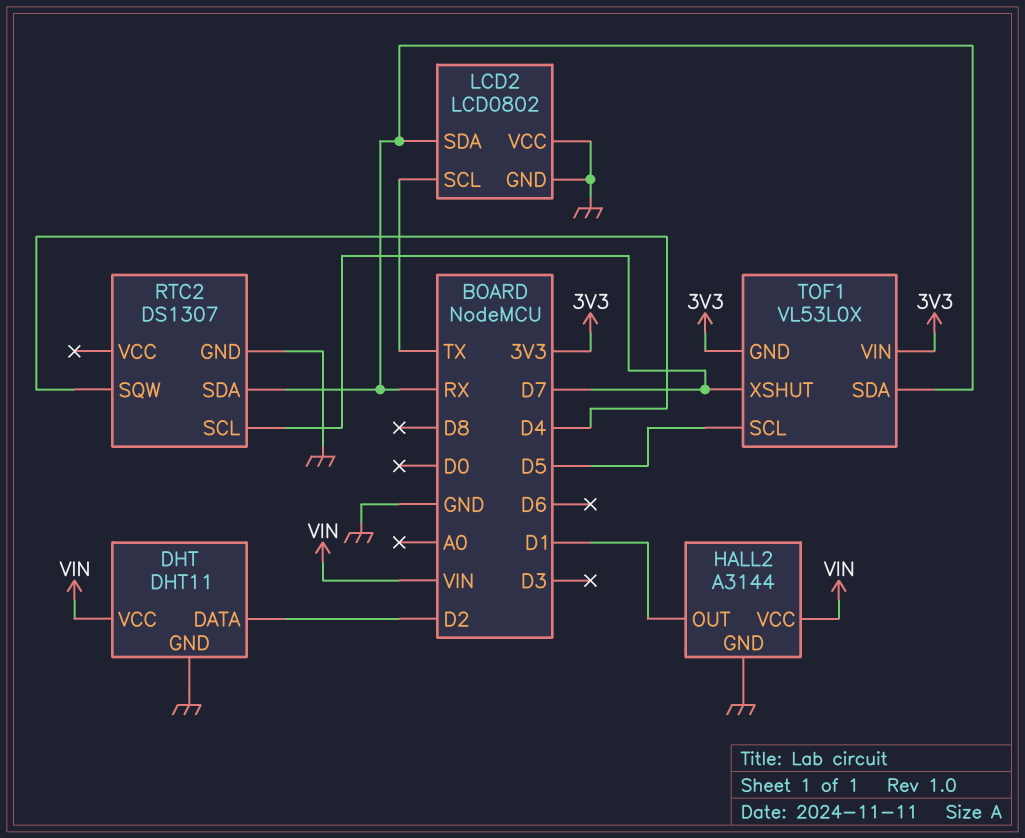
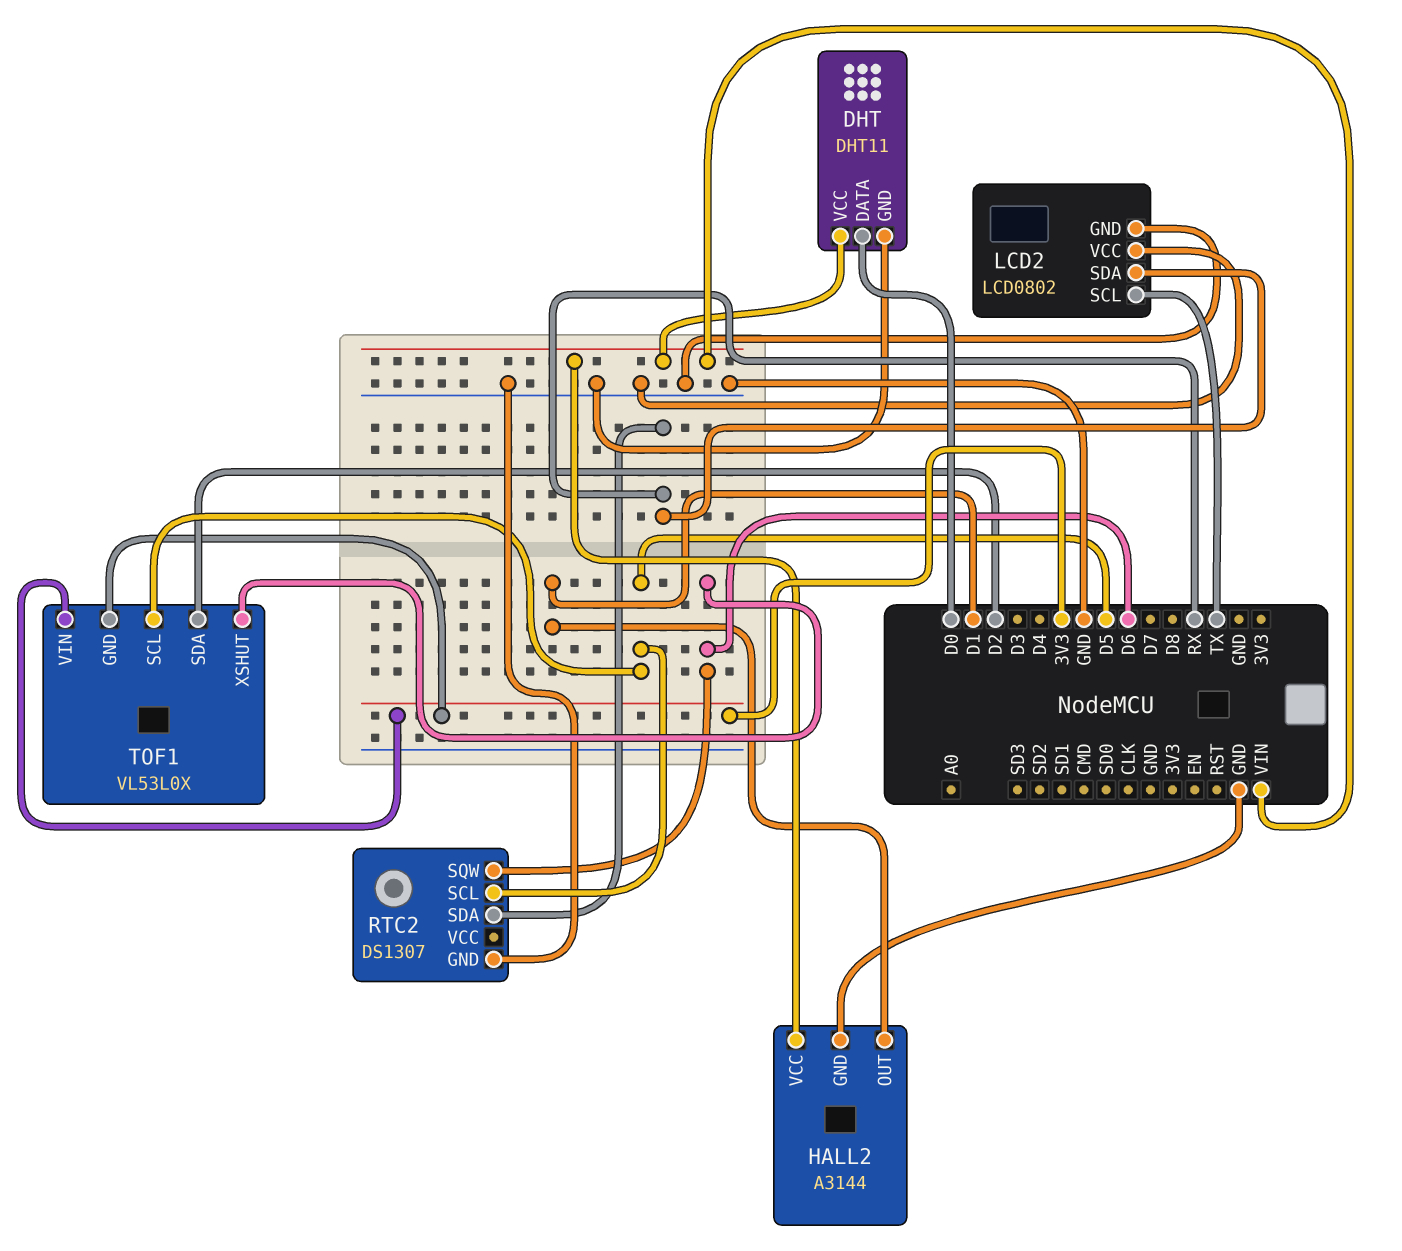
DHT pin DATA: D2 -> D0
RTC2 pin SCL: D7 -> D5
RTC2 pin SQW: D4 -> D6
TOF1 pin SDA: RX -> D2
TOF1 pin XSHUT: D7 -> D6

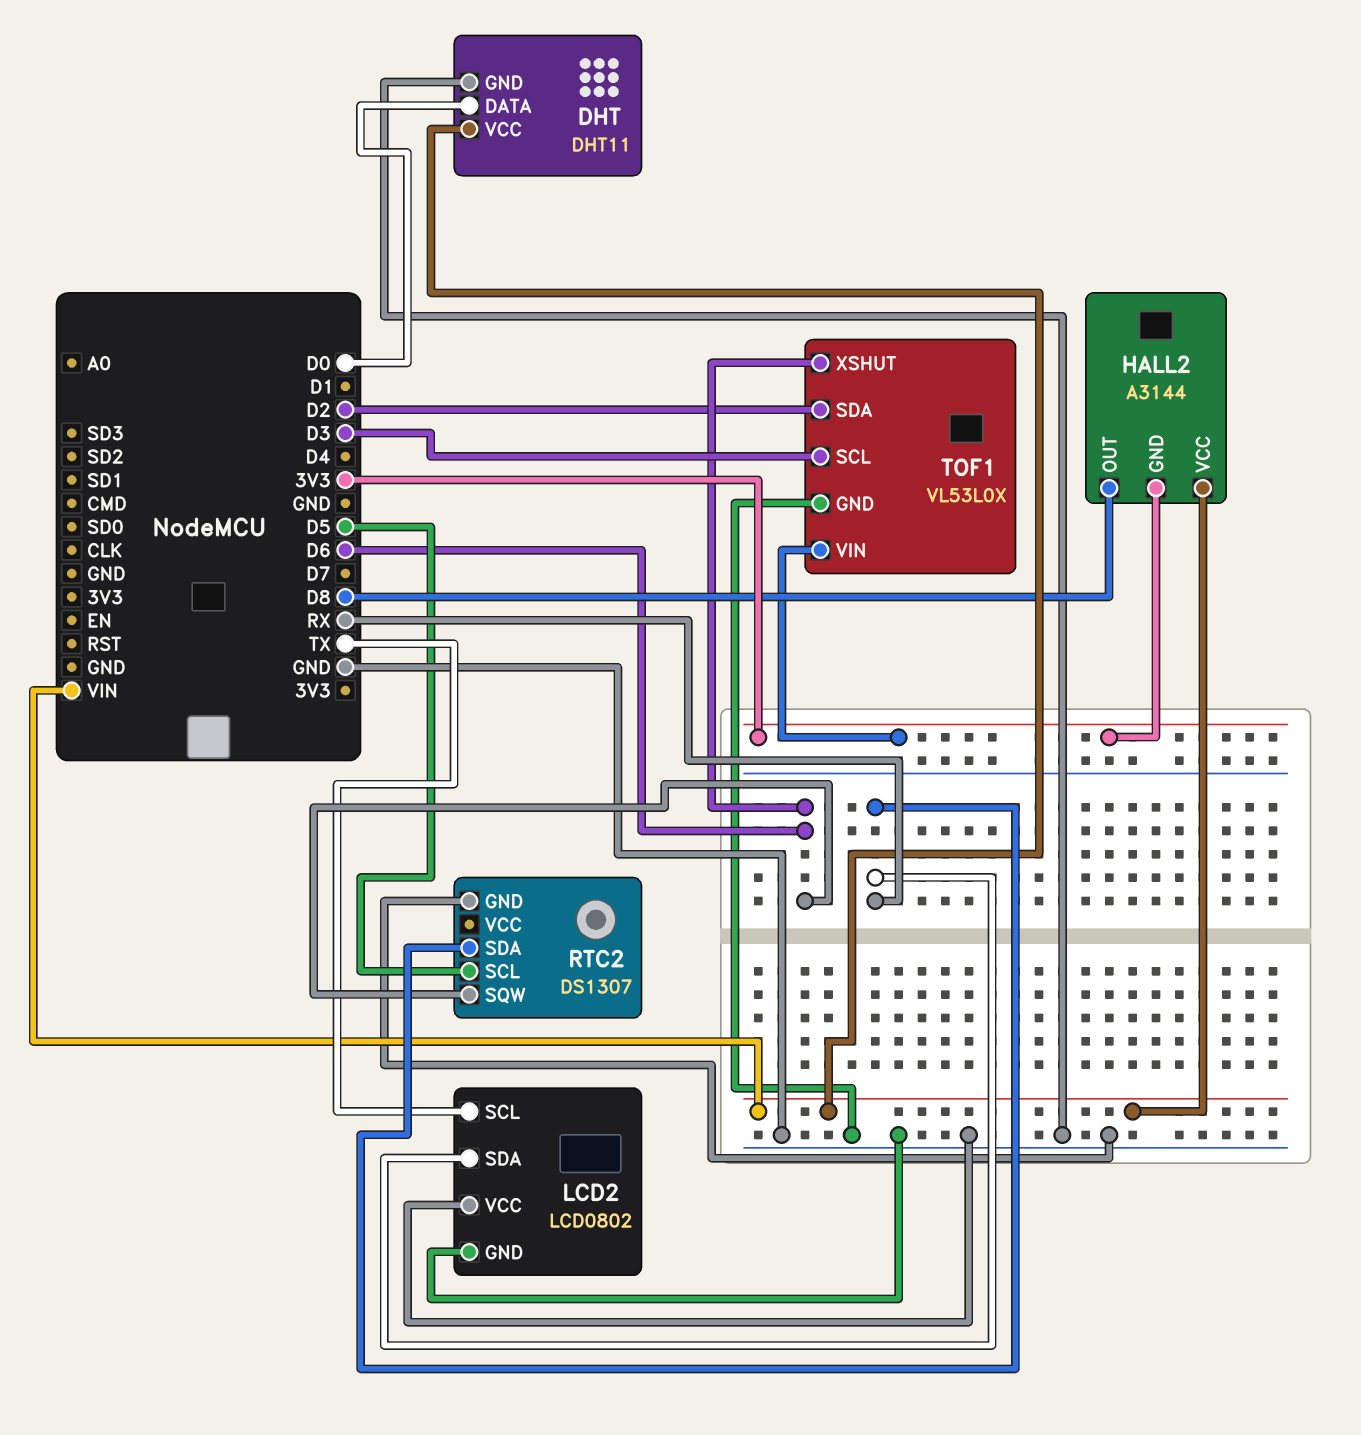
HALL2 pin GND: GND -> 3V3
HALL2 pin OUT: D1 -> D8
TOF1 pin GND: 3V3 -> GND
TOF1 pin SCL: D5 -> D3

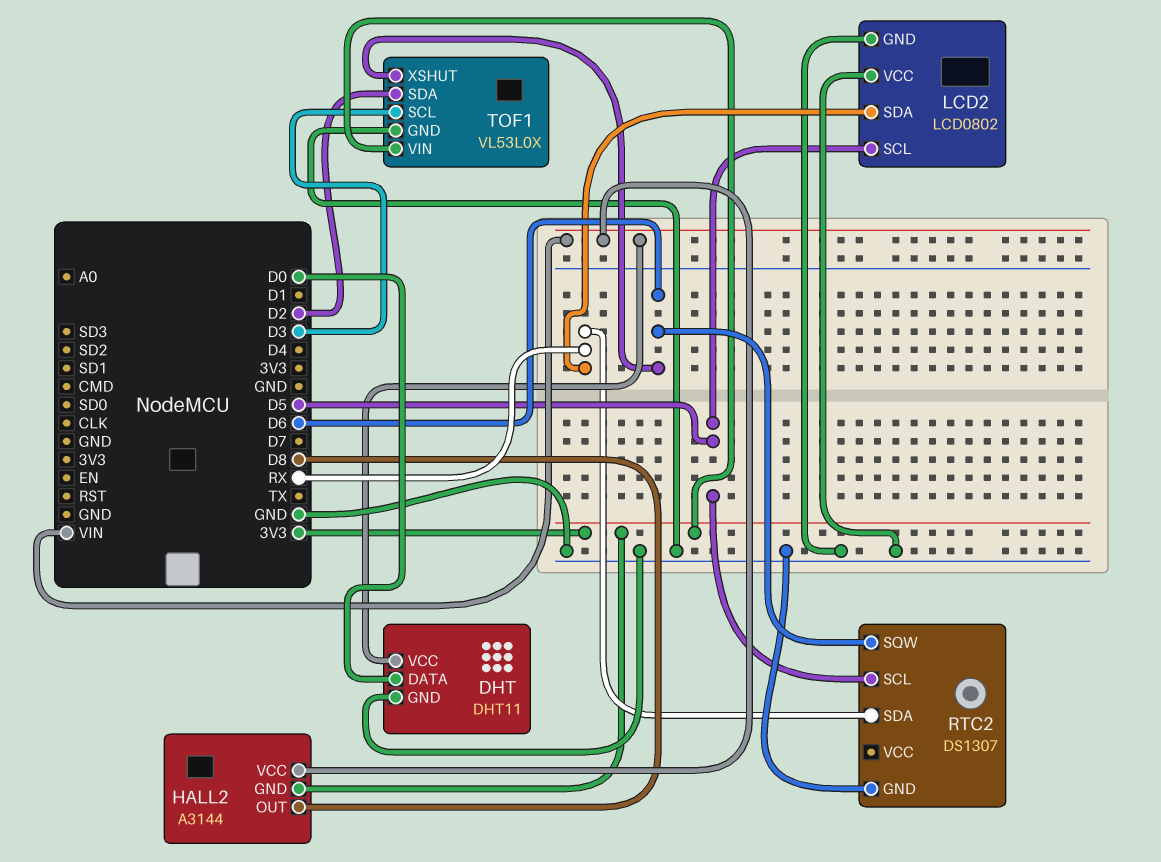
LCD2 pin SCL: TX -> D5

